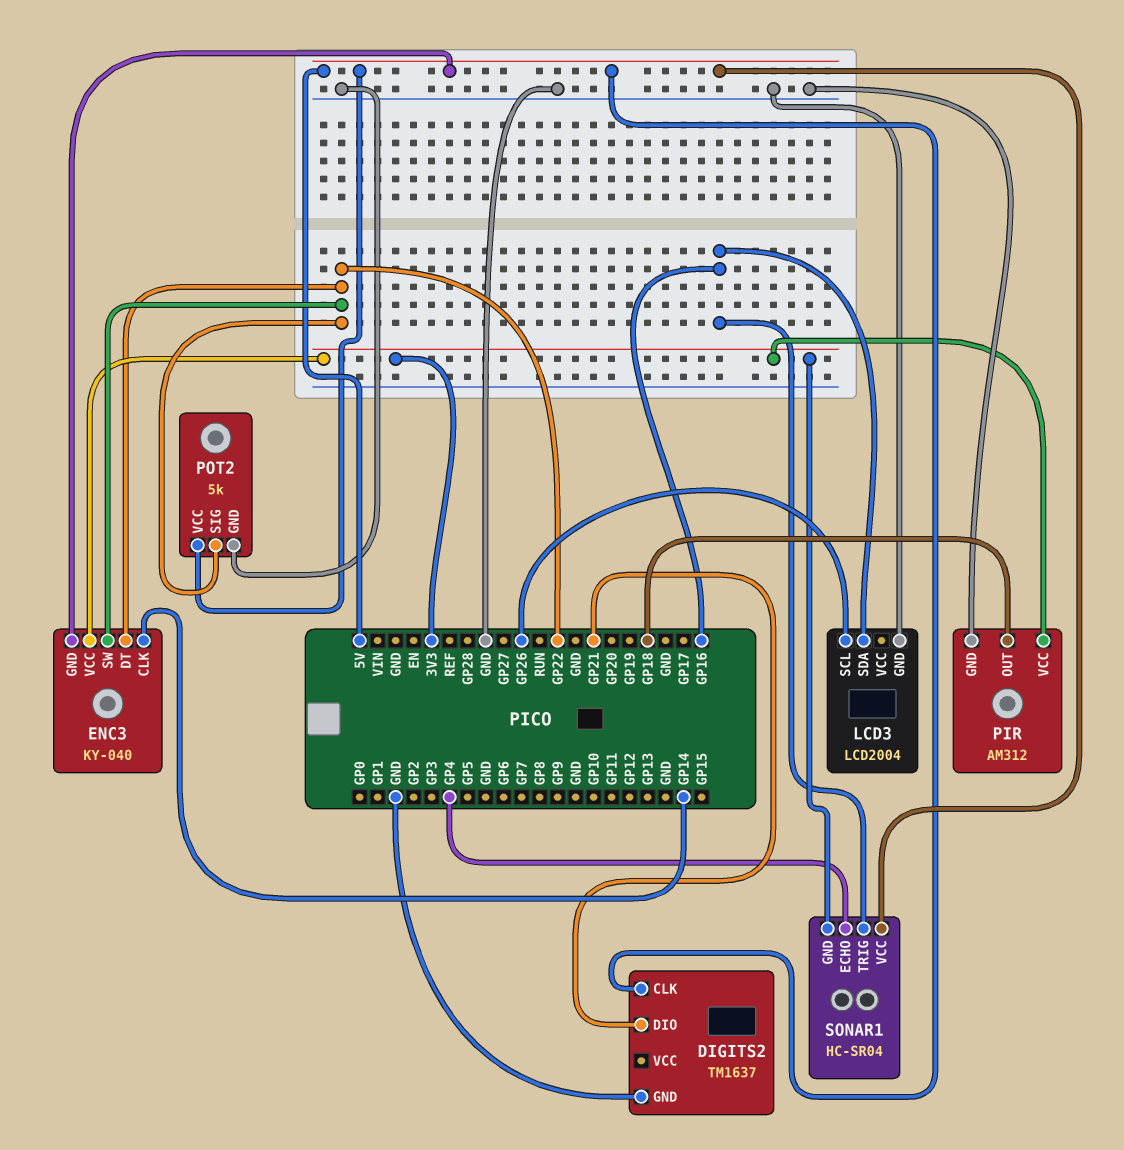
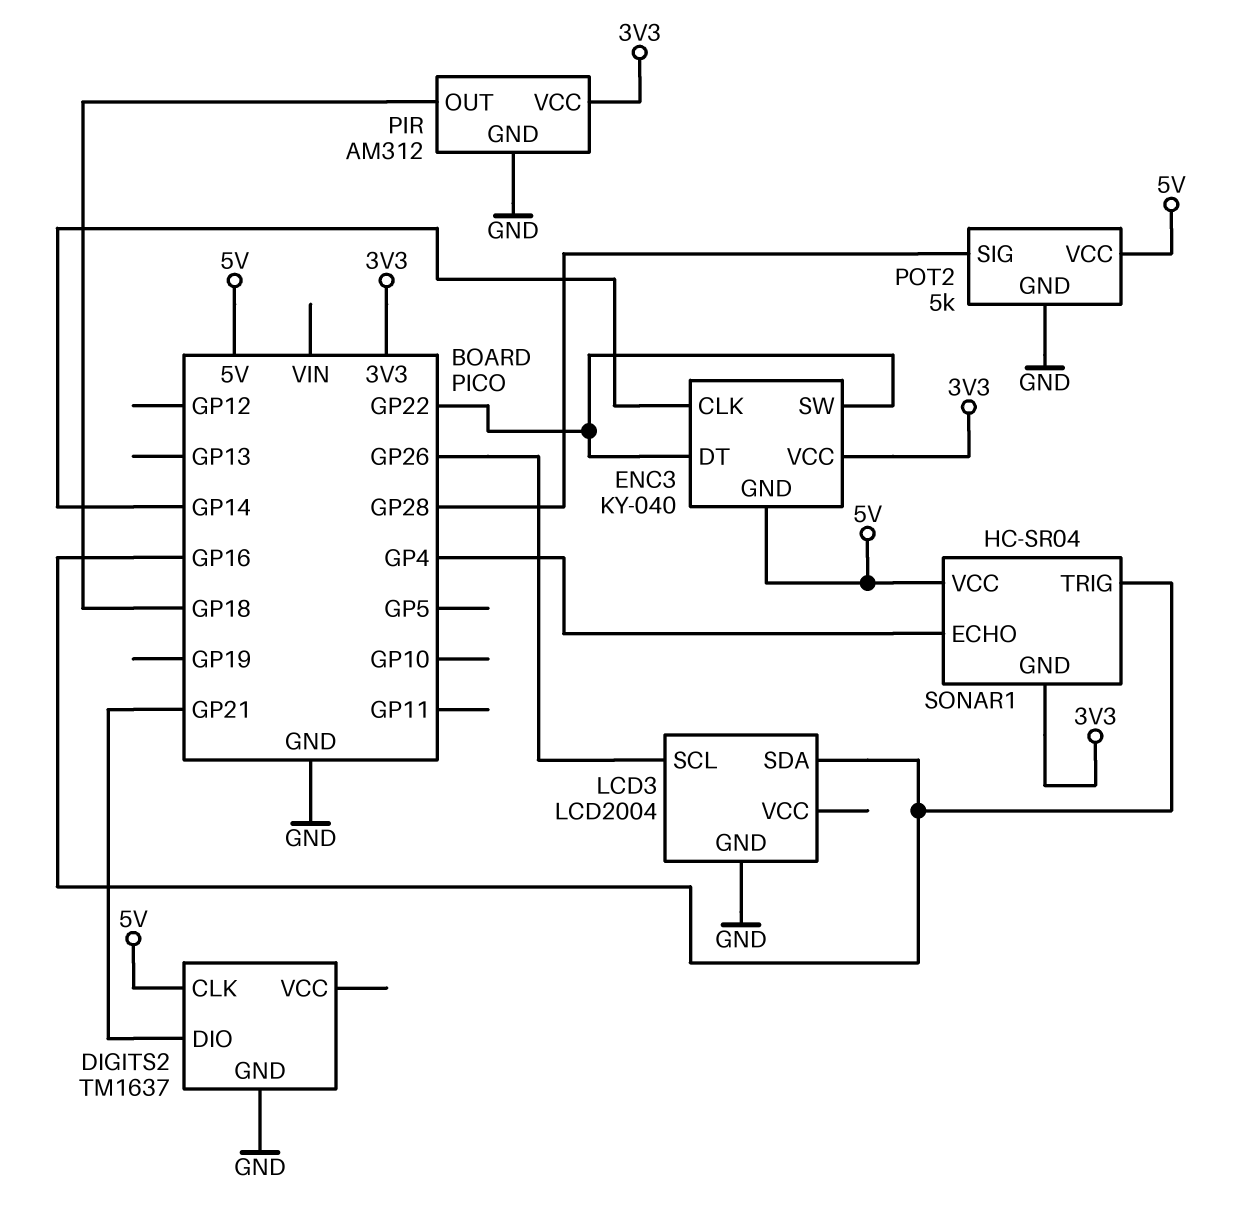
POT2 pin SIG: GP22 -> GP28

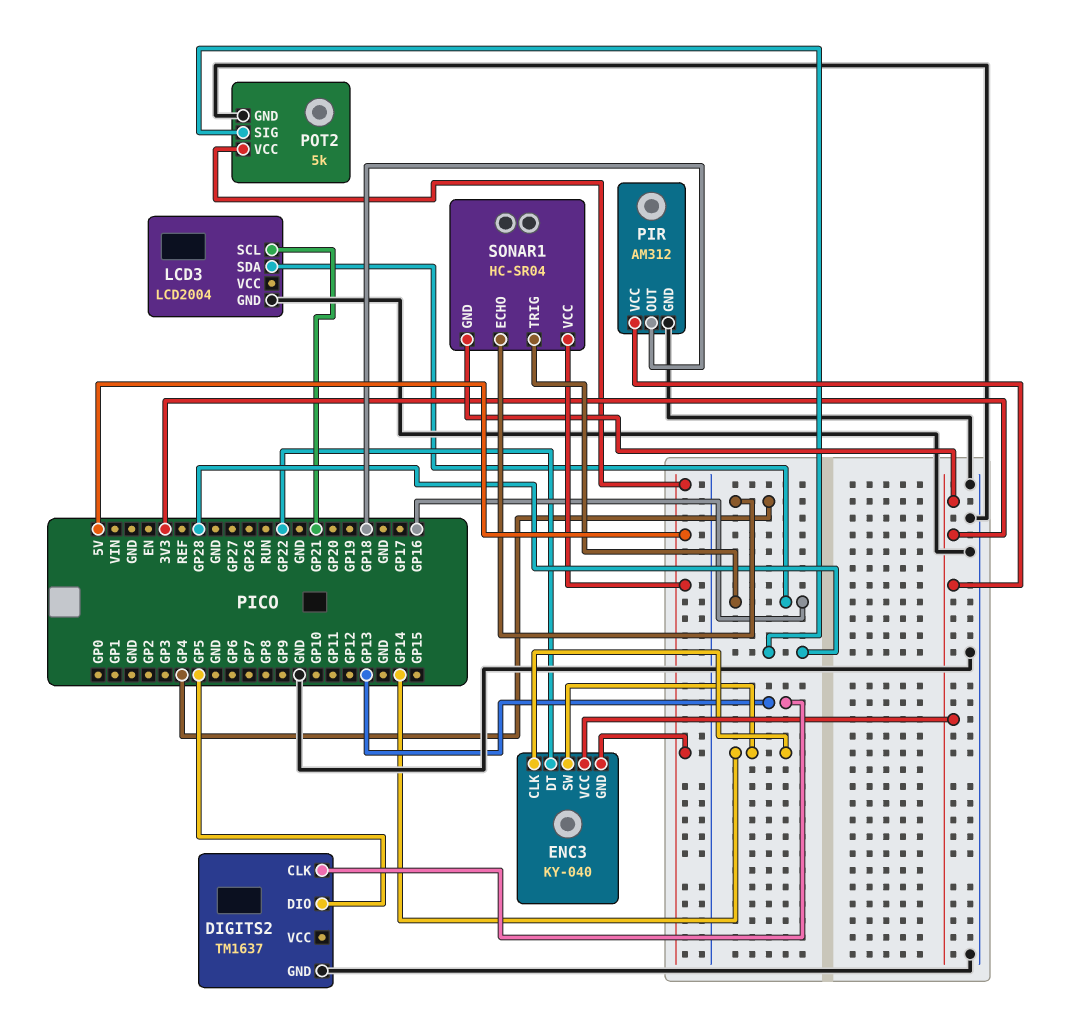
DIGITS2 pin CLK: 5V -> GP13
DIGITS2 pin DIO: GP21 -> GP5
ENC3 pin SW: GP22 -> GP14
LCD3 pin SCL: GP26 -> GP21

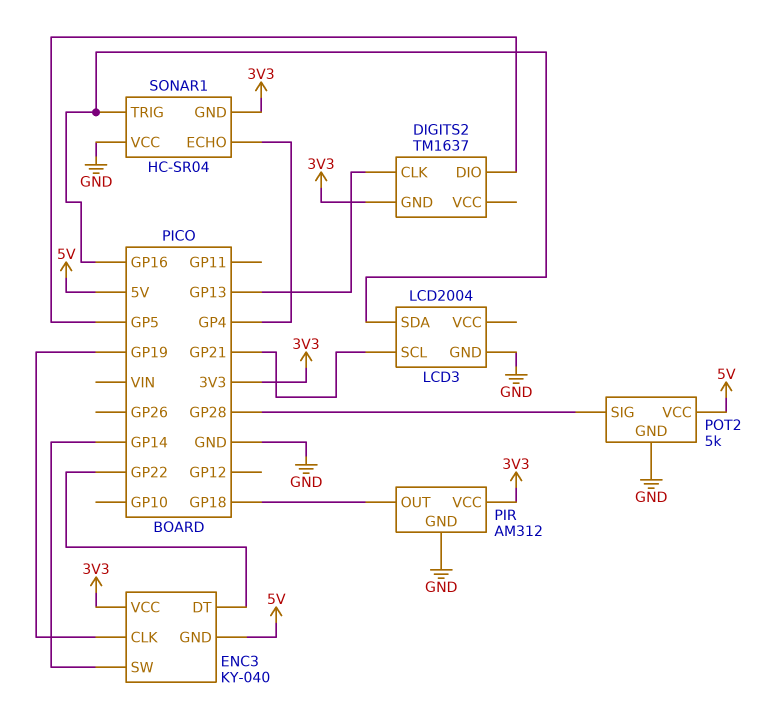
DIGITS2 pin GND: GND -> 3V3
ENC3 pin CLK: GP14 -> GP19
SONAR1 pin VCC: 5V -> GND

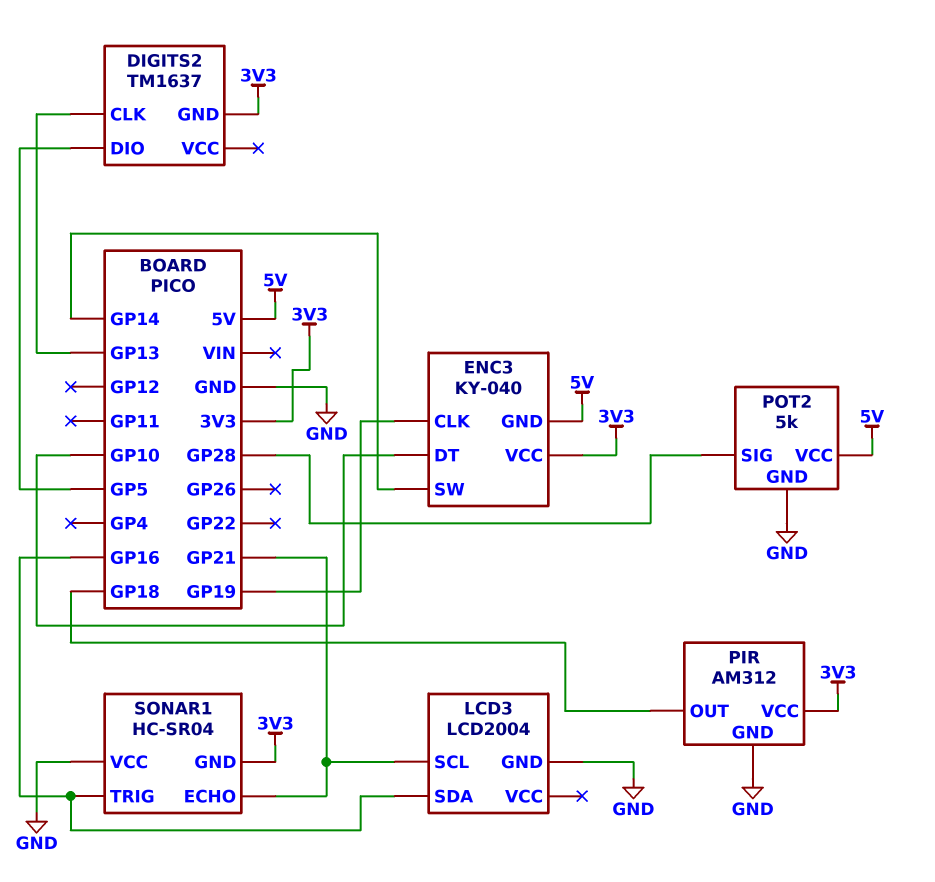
ENC3 pin DT: GP22 -> GP10
SONAR1 pin ECHO: GP4 -> GP21

